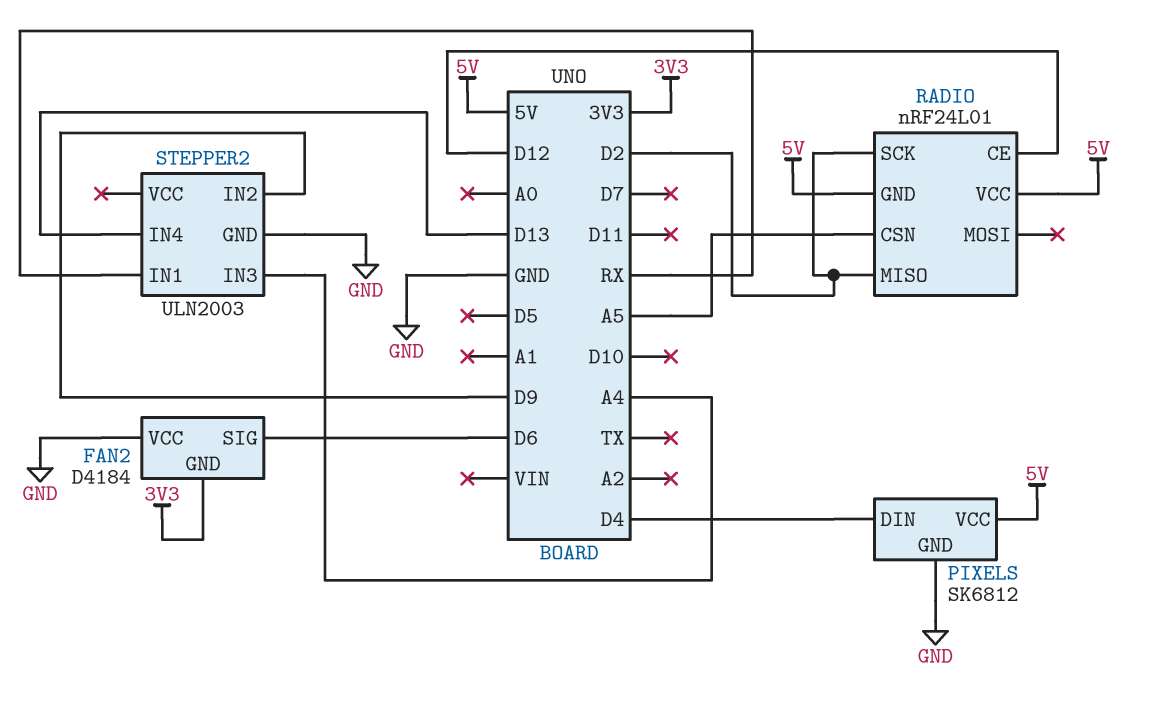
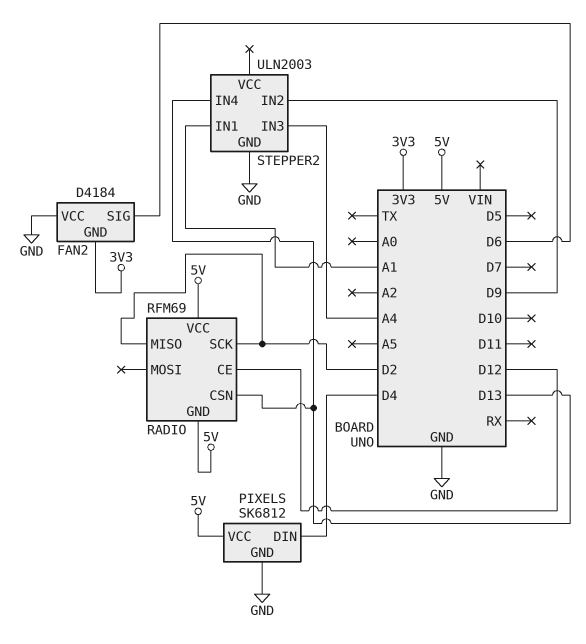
RADIO: nRF24L01 -> RFM69
RADIO pin CSN: A5 -> D13
STEPPER2 pin IN1: RX -> A1

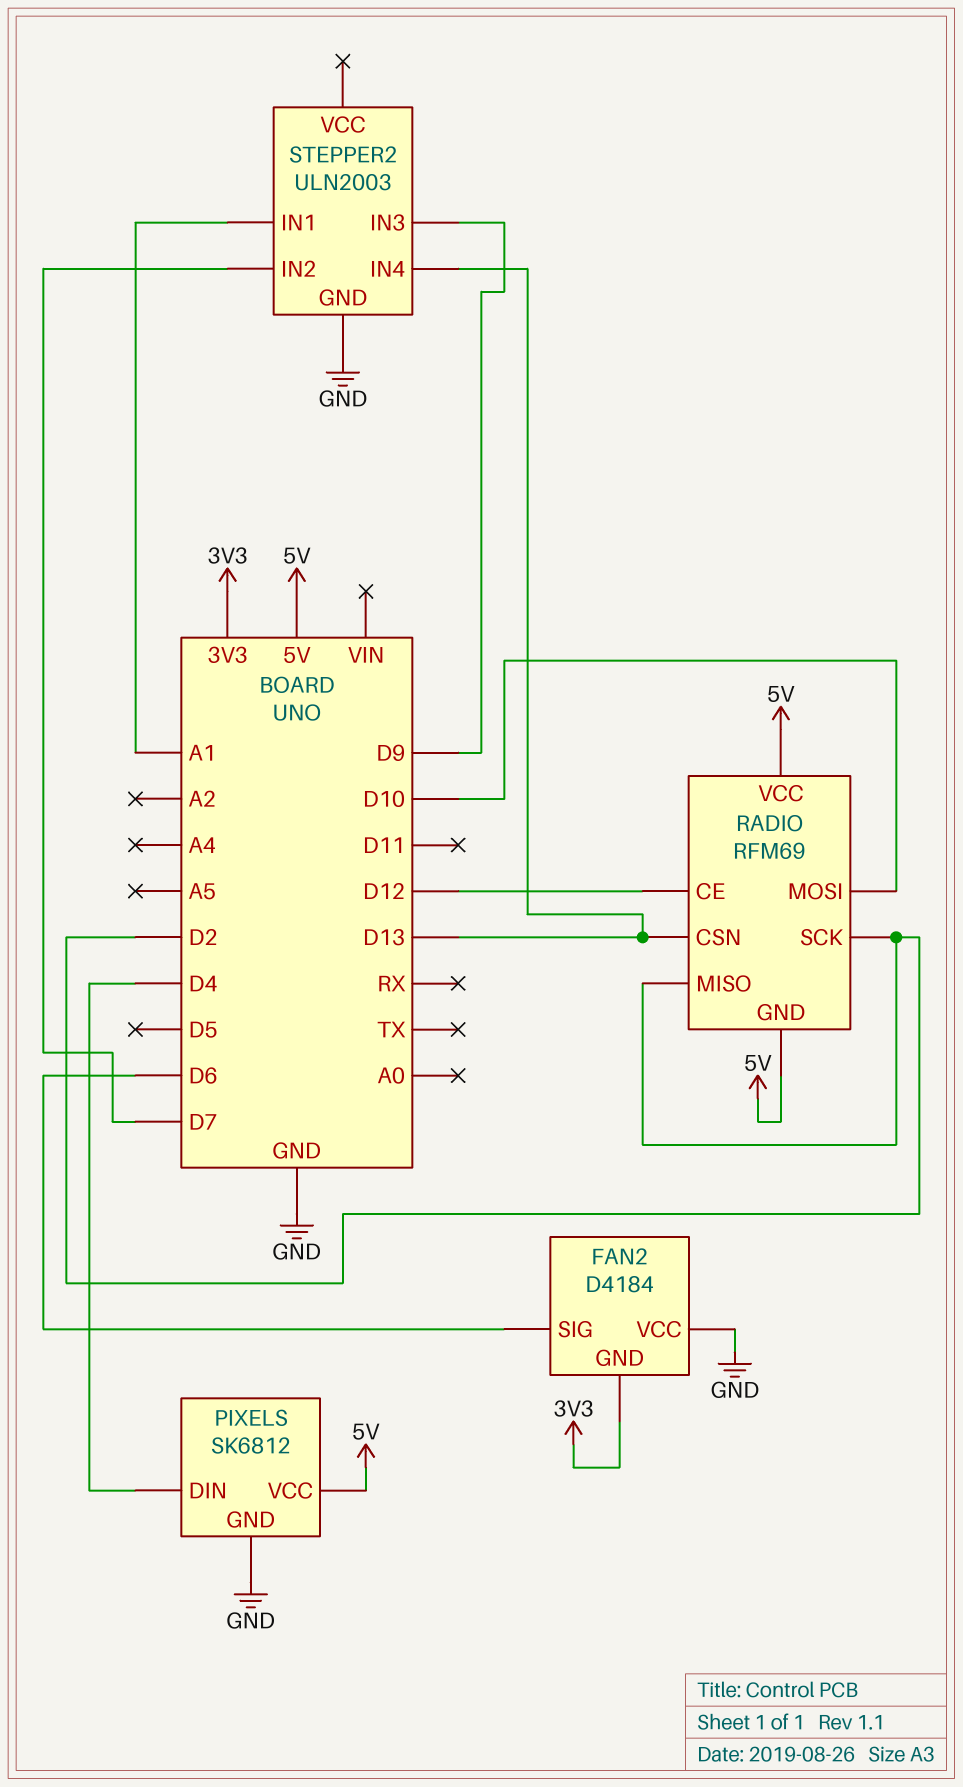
RADIO pin MOSI: none -> D10
STEPPER2 pin IN2: D9 -> D7
STEPPER2 pin IN3: A4 -> D9

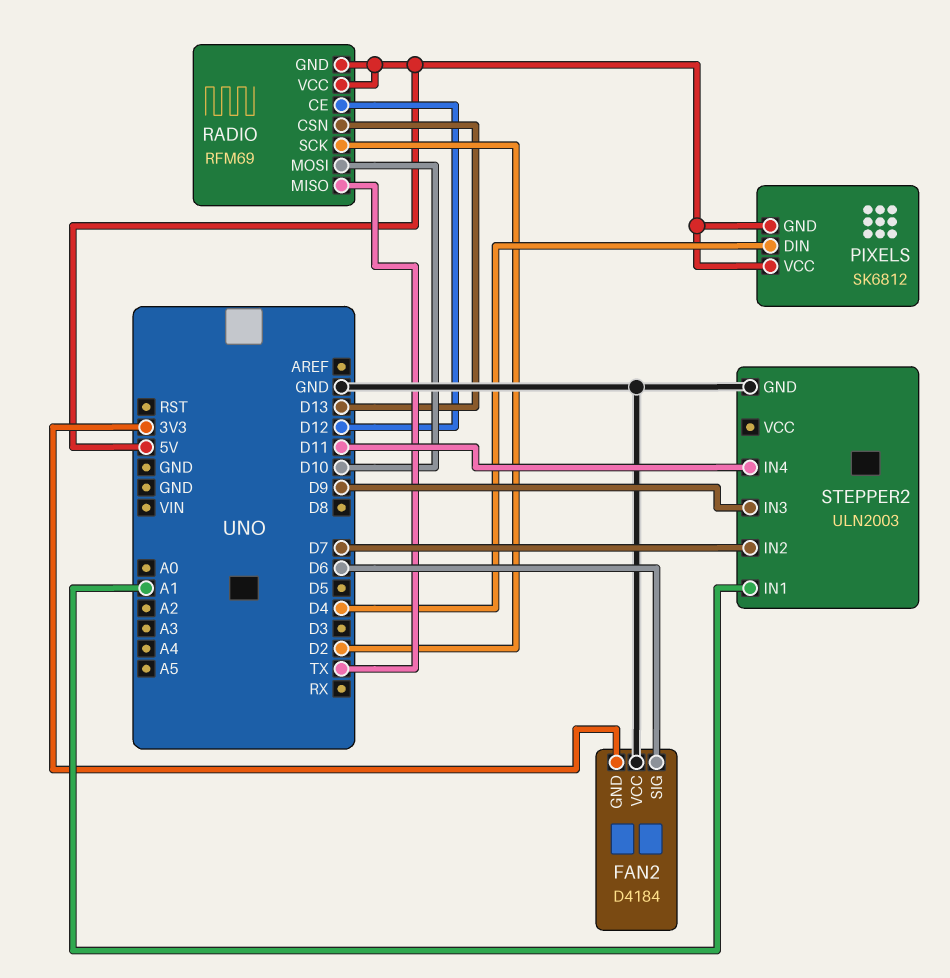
PIXELS pin GND: GND -> 5V
RADIO pin MISO: D2 -> TX
STEPPER2 pin IN4: D13 -> D11

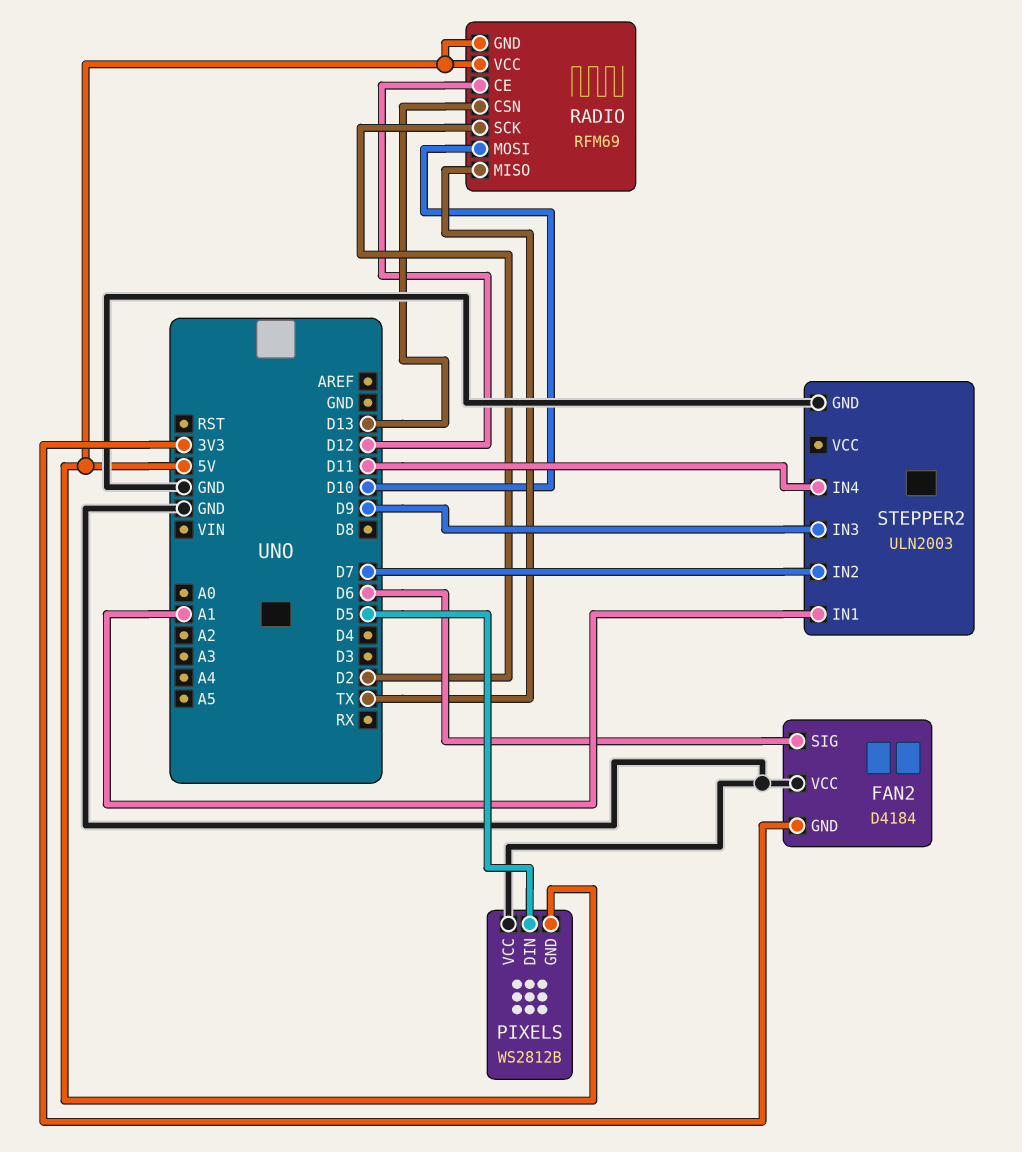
PIXELS: SK6812 -> WS2812B
PIXELS pin DIN: D4 -> D5
PIXELS pin VCC: 5V -> GND

